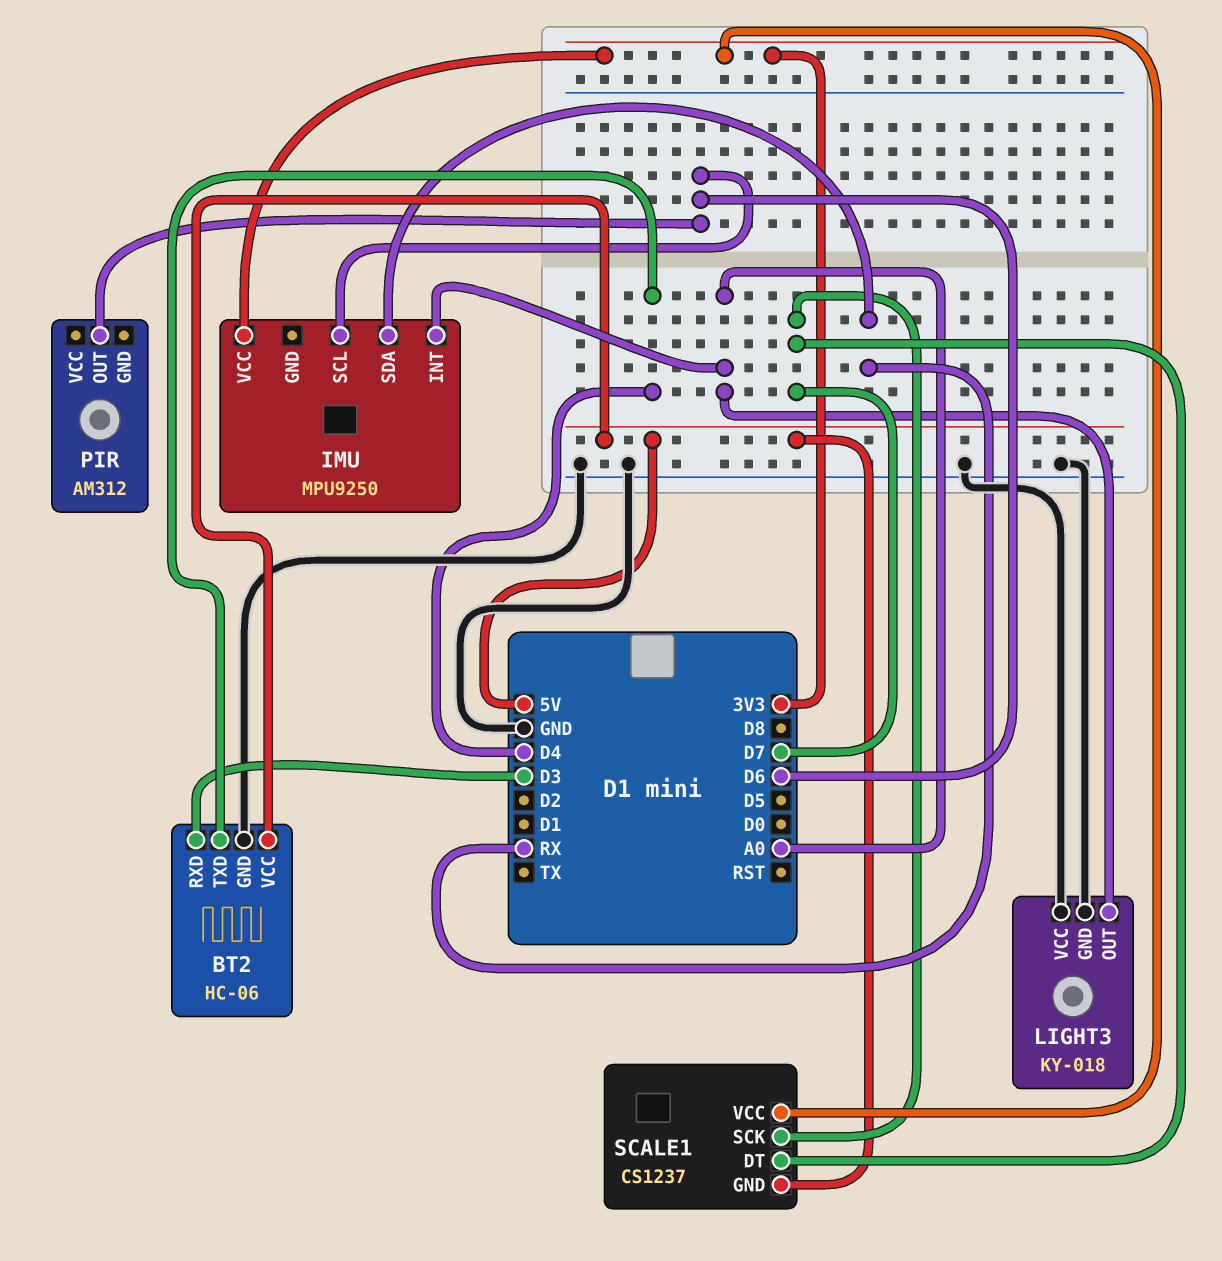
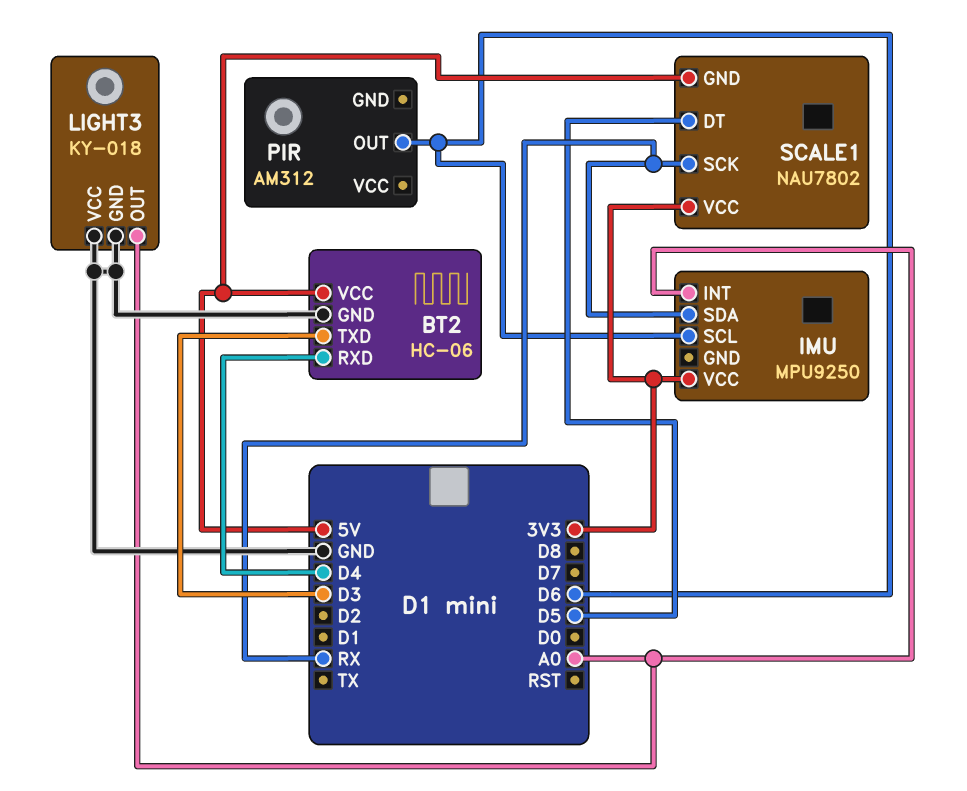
BT2 pin RXD: D3 -> D4
BT2 pin TXD: D4 -> D3
SCALE1: CS1237 -> NAU7802
SCALE1 pin DT: D7 -> D5
SCALE1 pin SCK: D7 -> RX

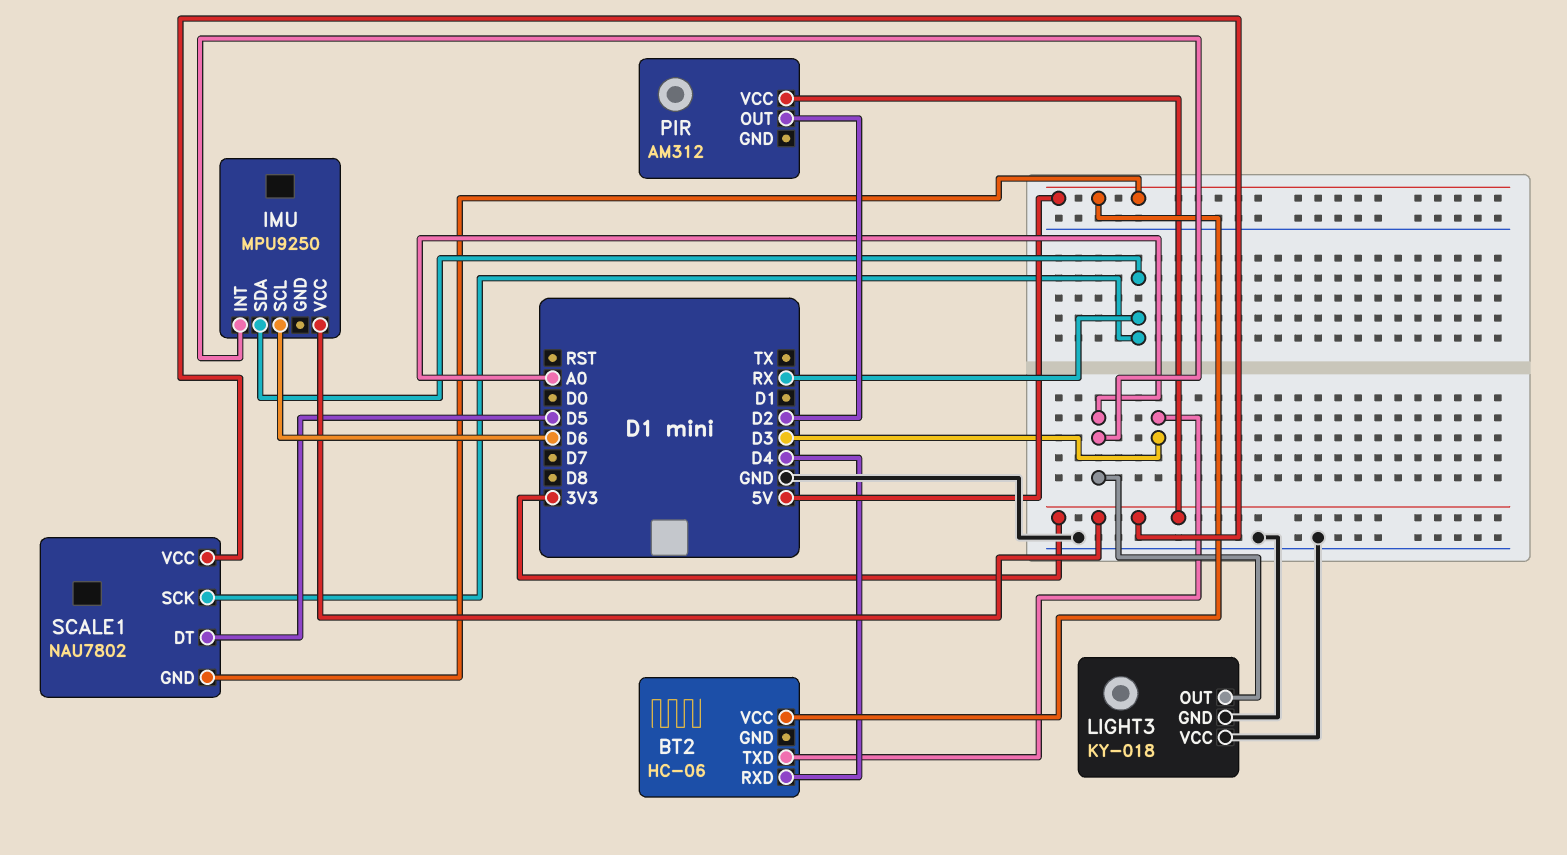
BT2 pin GND: GND -> none
PIR pin OUT: D6 -> D2
PIR pin VCC: none -> 3V3

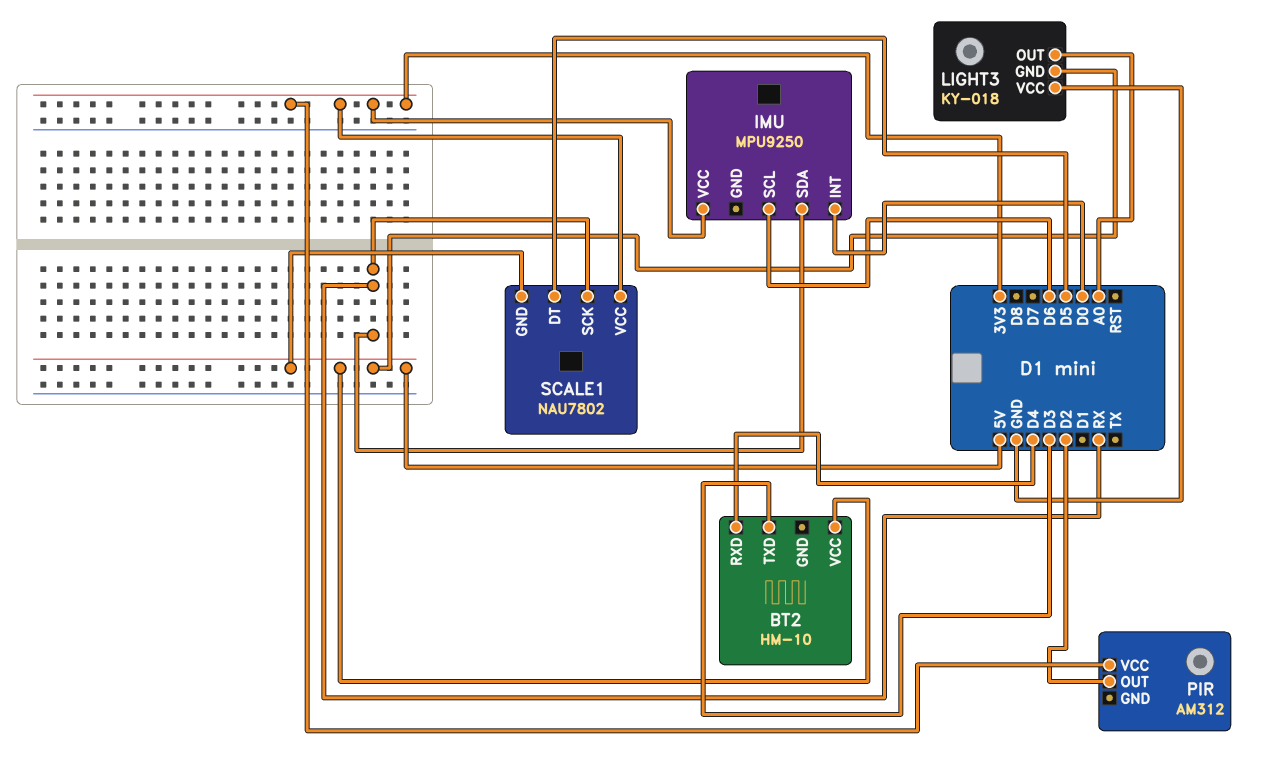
BT2: HC-06 -> HM-10
IMU pin INT: A0 -> D0
LIGHT3 pin GND: GND -> 5V

